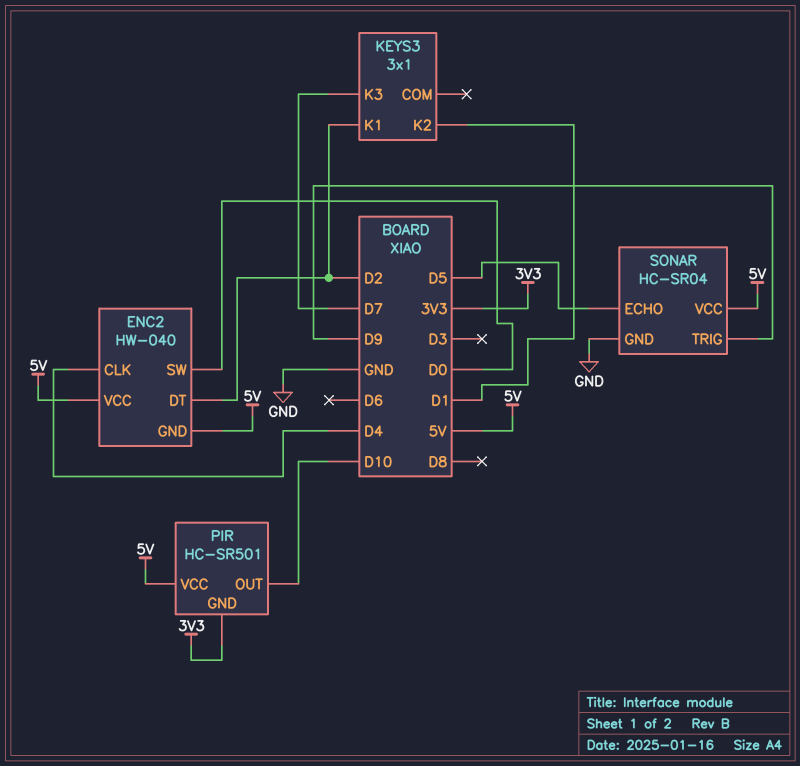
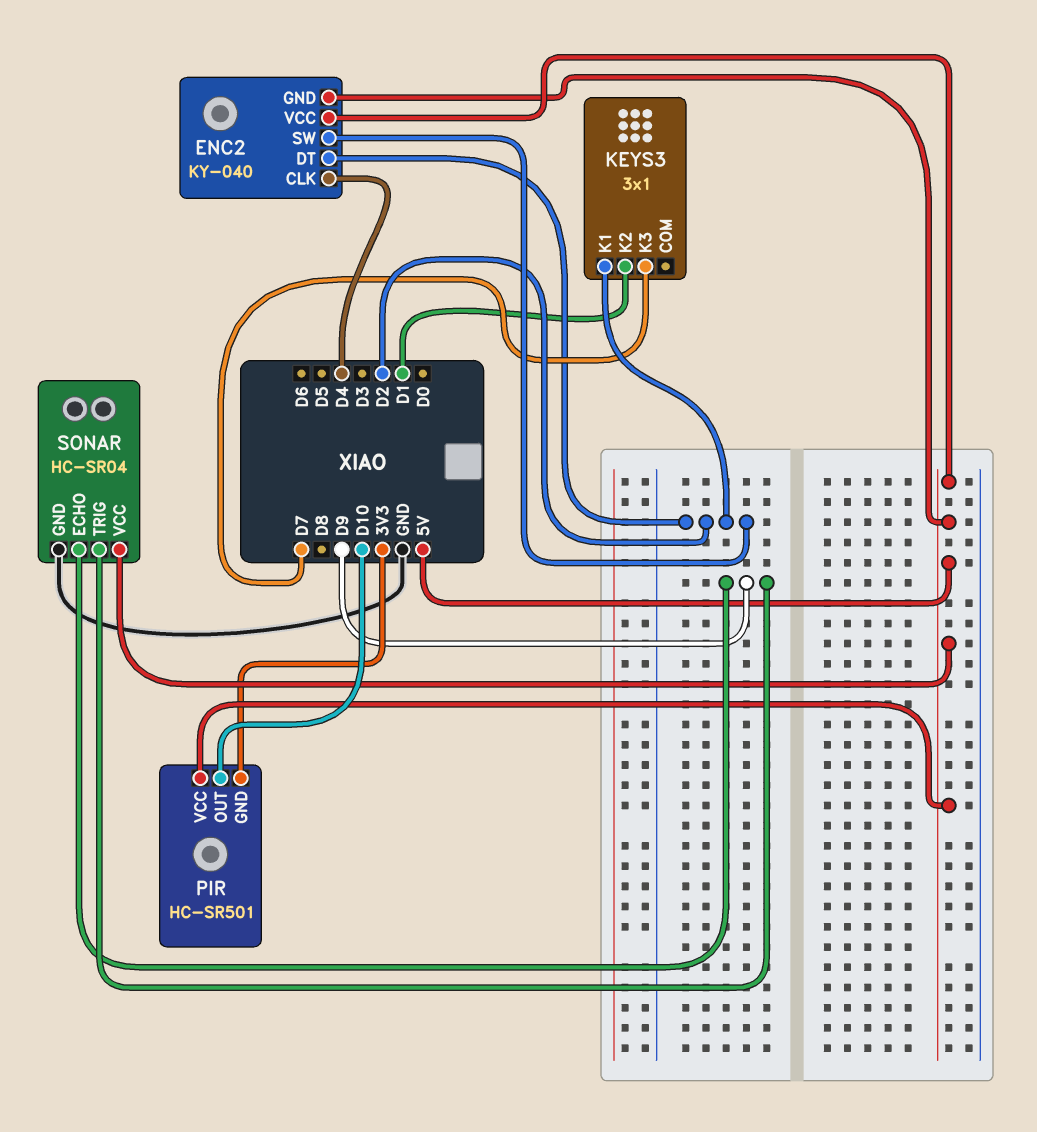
ENC2: HW-040 -> KY-040
ENC2 pin SW: D0 -> D2
SONAR pin ECHO: D5 -> D9

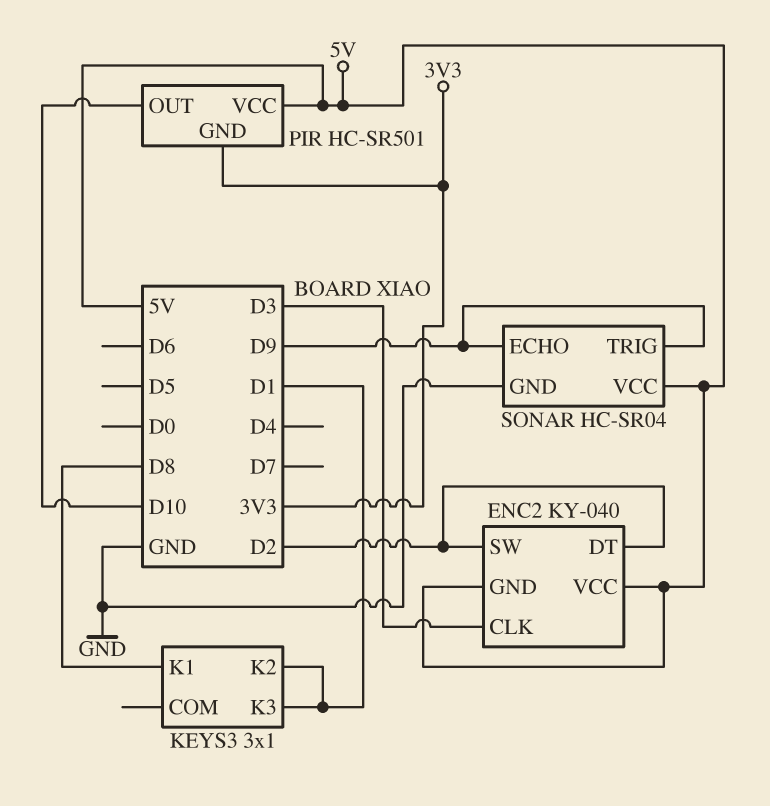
ENC2 pin CLK: D4 -> D3
KEYS3 pin K1: D2 -> D8
KEYS3 pin K3: D7 -> D1

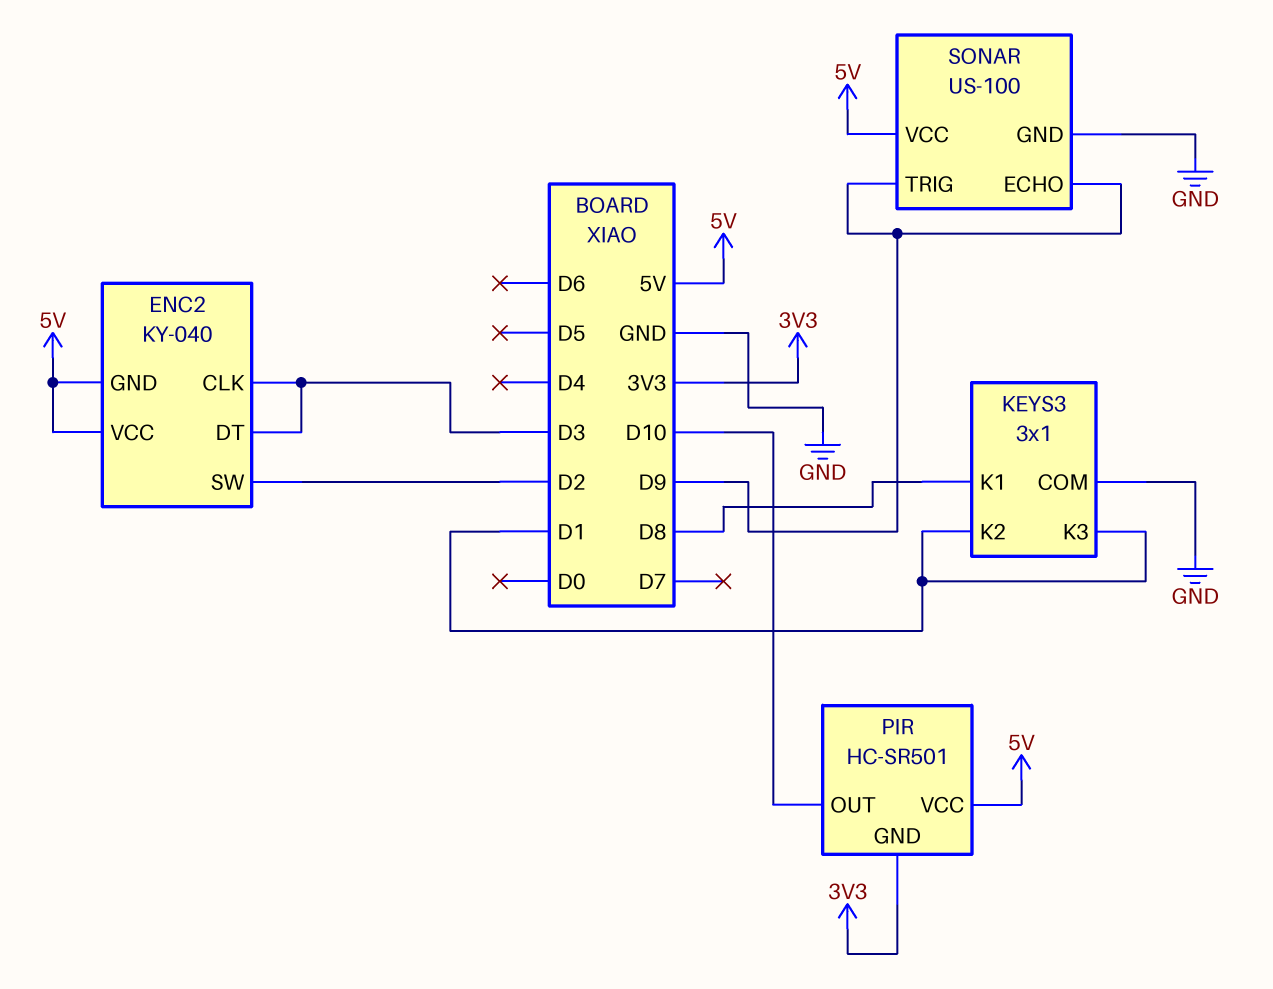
ENC2 pin DT: D2 -> D3
KEYS3 pin COM: none -> GND
SONAR: HC-SR04 -> US-100

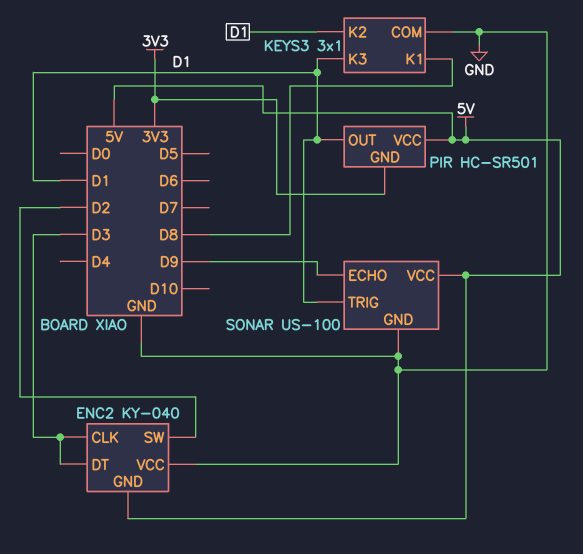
ENC2 pin VCC: 5V -> GND
PIR pin OUT: D10 -> D1
SONAR pin TRIG: D9 -> D1

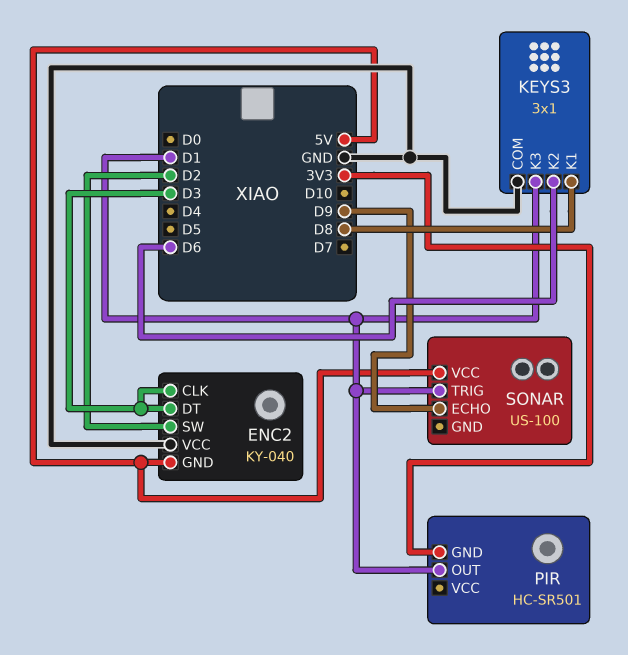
KEYS3 pin K2: D1 -> D6
PIR pin VCC: 5V -> none
SONAR pin GND: GND -> none

